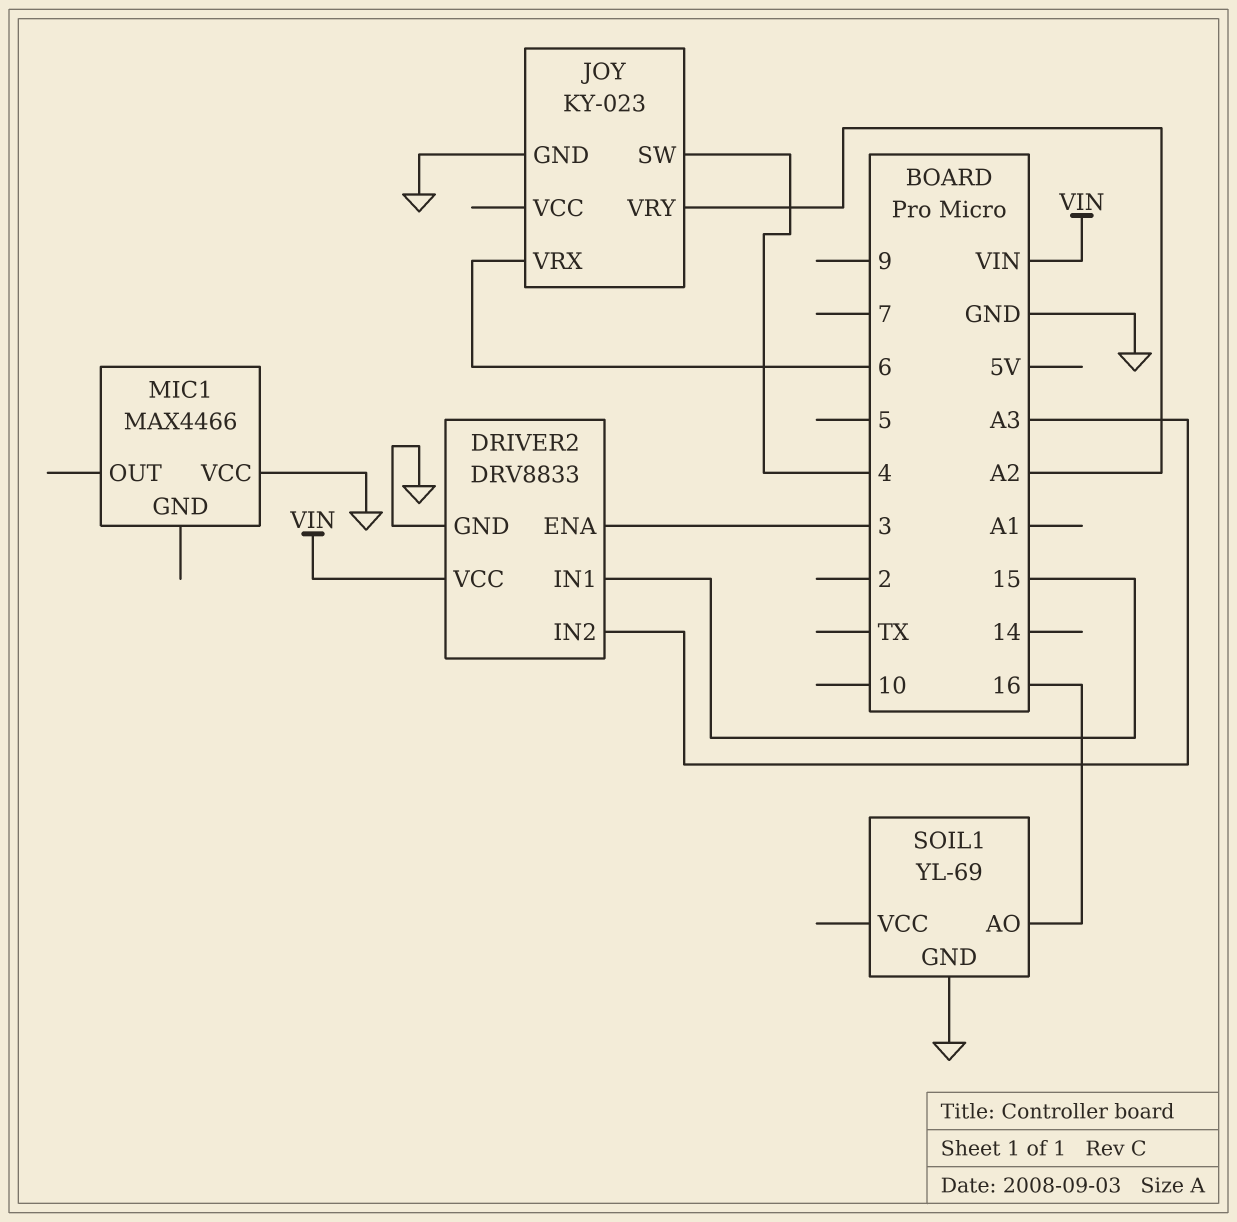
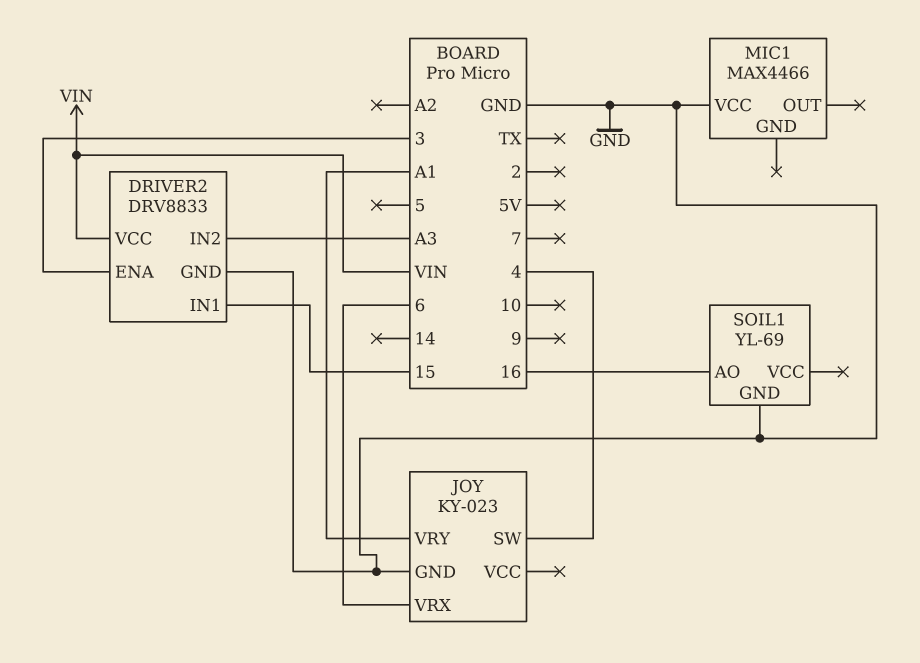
JOY pin VRY: A2 -> A1

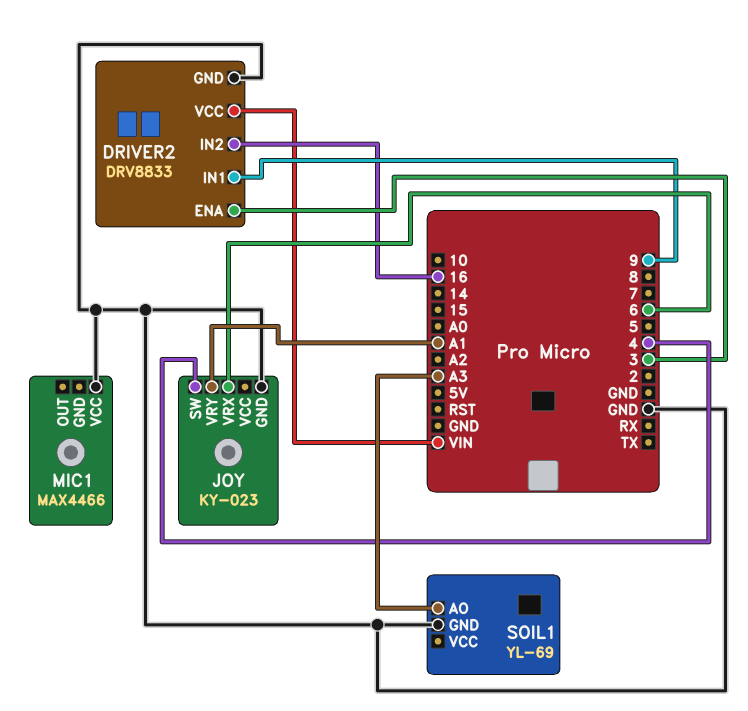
DRIVER2 pin IN1: 15 -> 9
DRIVER2 pin IN2: A3 -> 16
SOIL1 pin AO: 16 -> A3

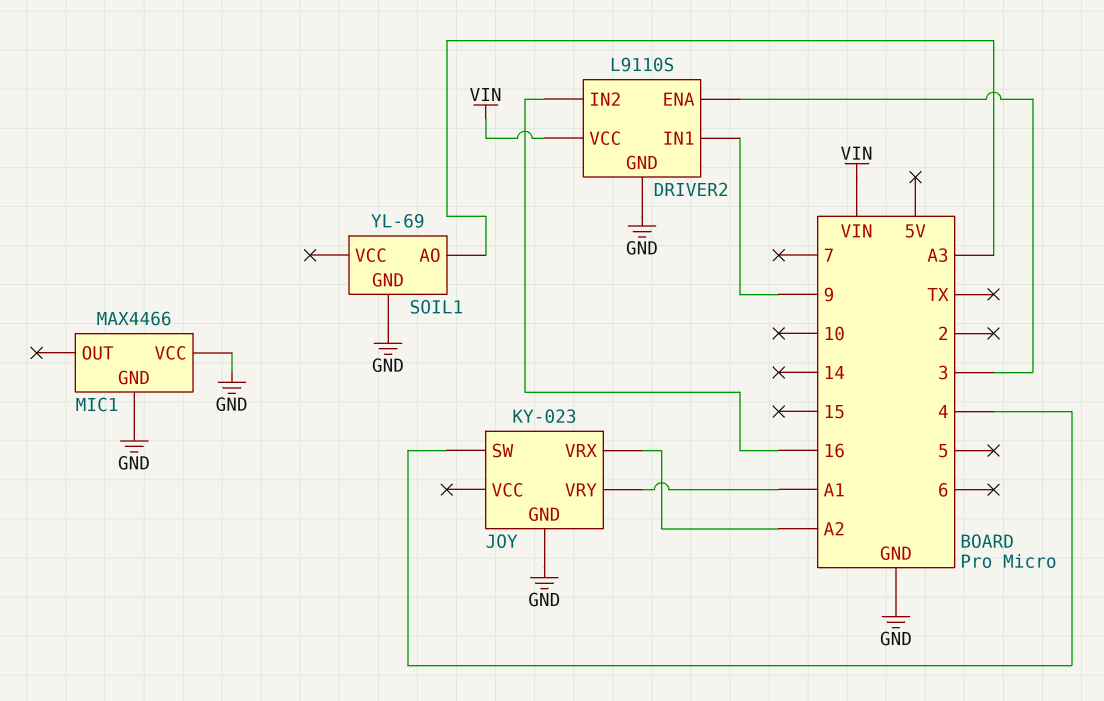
DRIVER2: DRV8833 -> L9110S
JOY pin VRX: 6 -> A2
MIC1 pin GND: none -> GND

